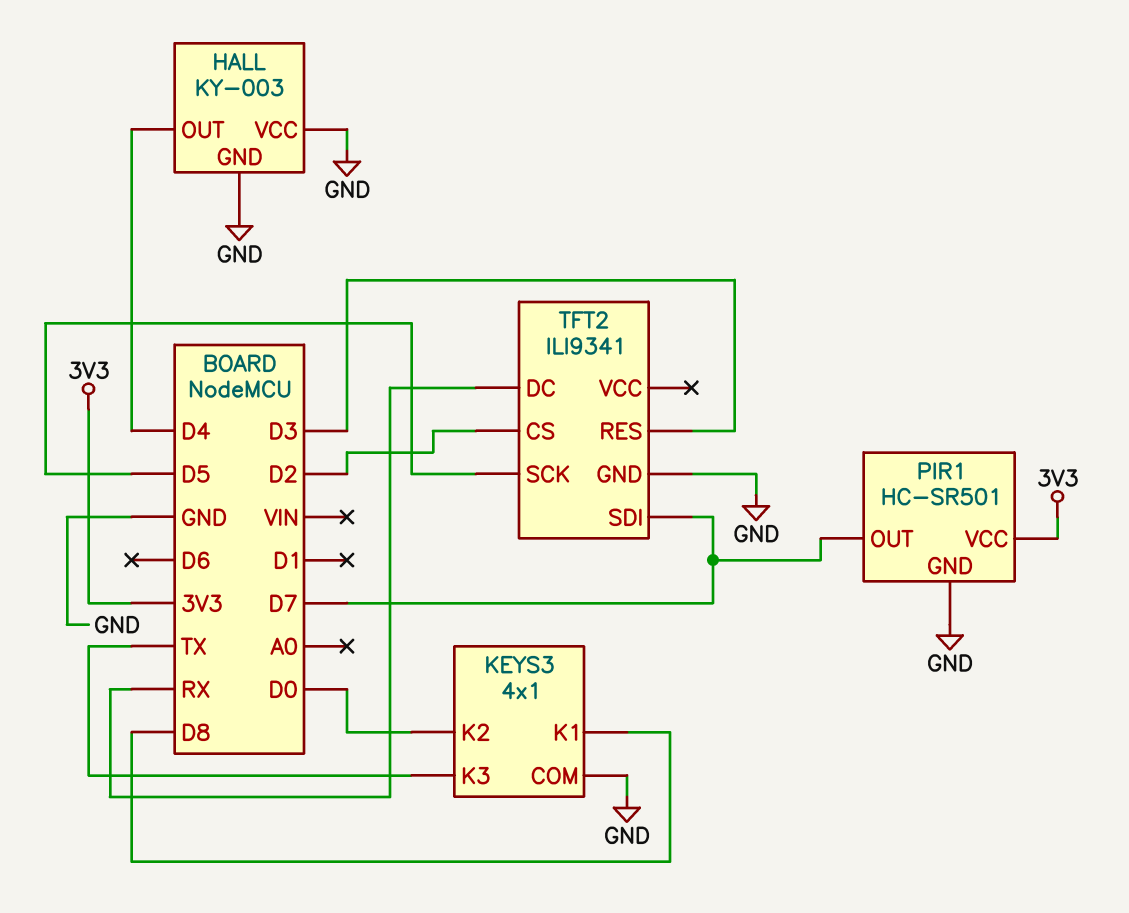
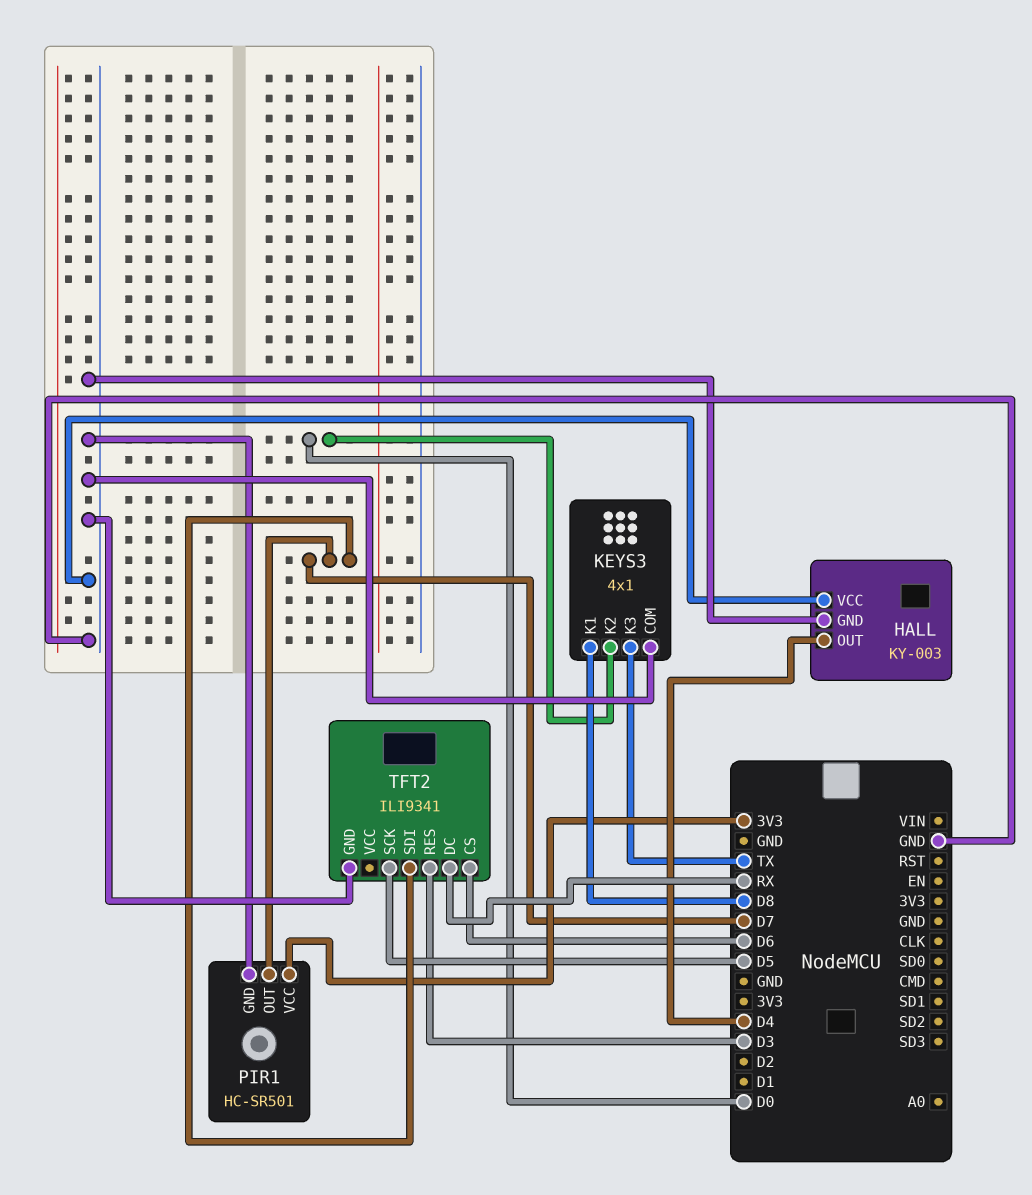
TFT2 pin CS: D2 -> D6

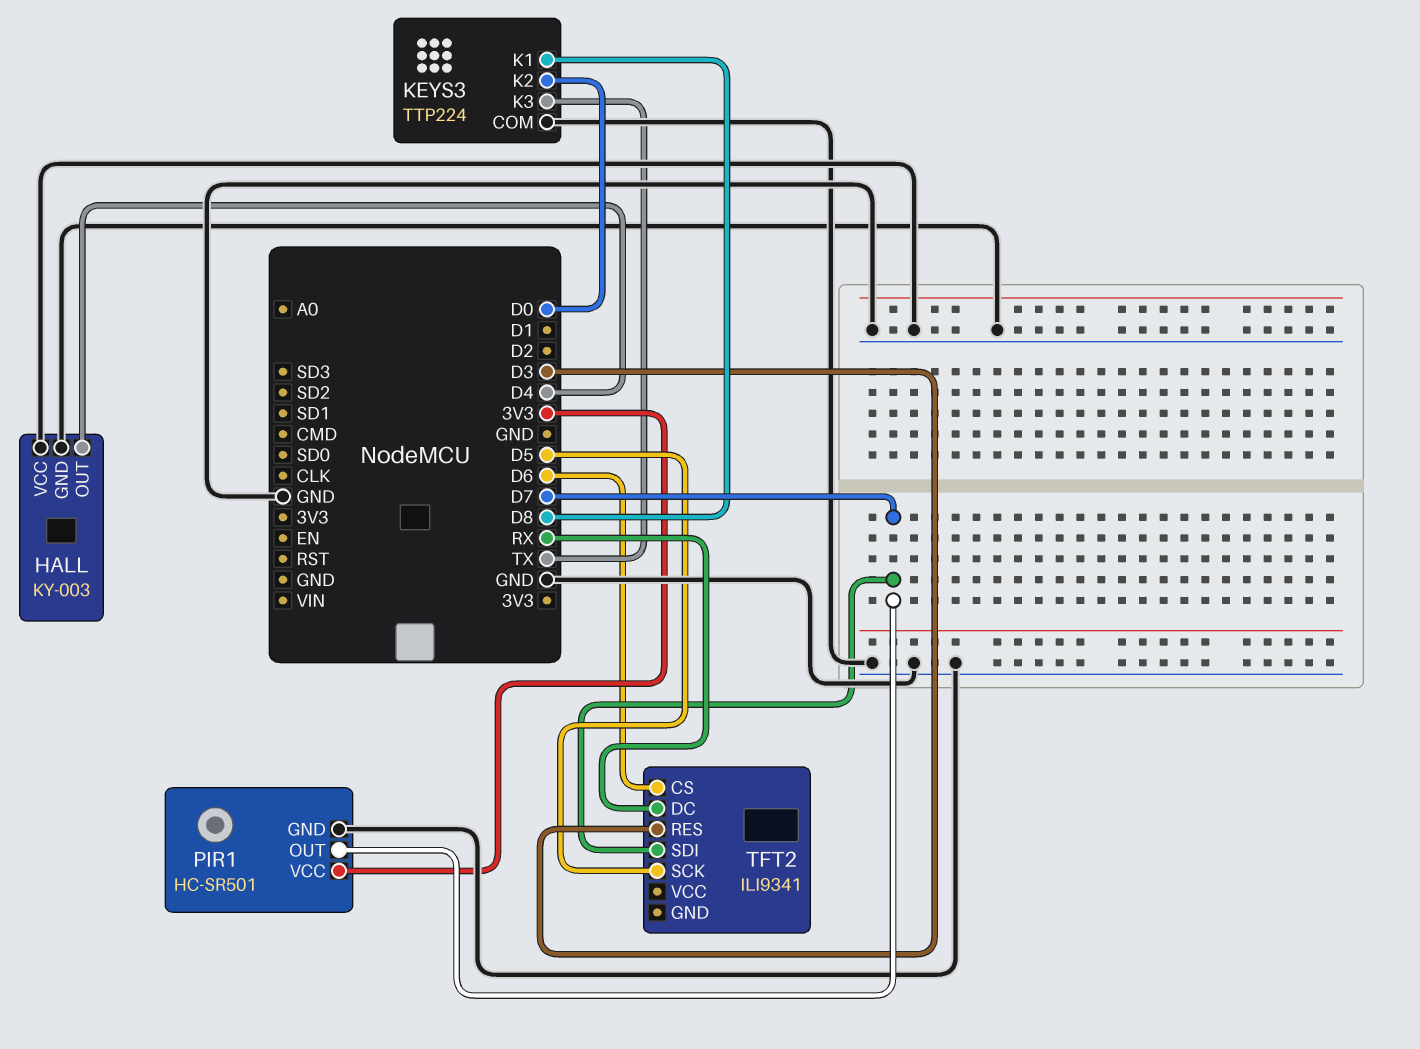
KEYS3: 4x1 -> TTP224
TFT2 pin GND: GND -> none

